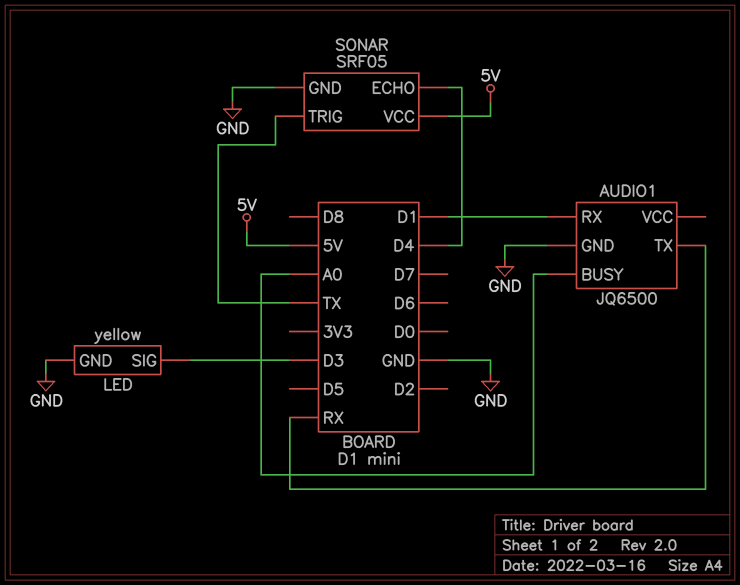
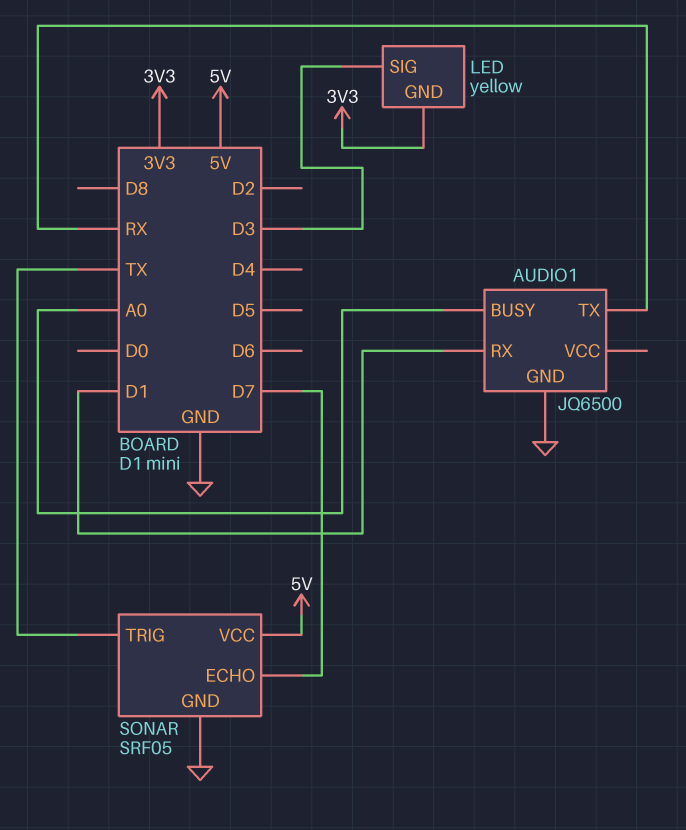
LED pin GND: GND -> 3V3
SONAR pin ECHO: D4 -> D7

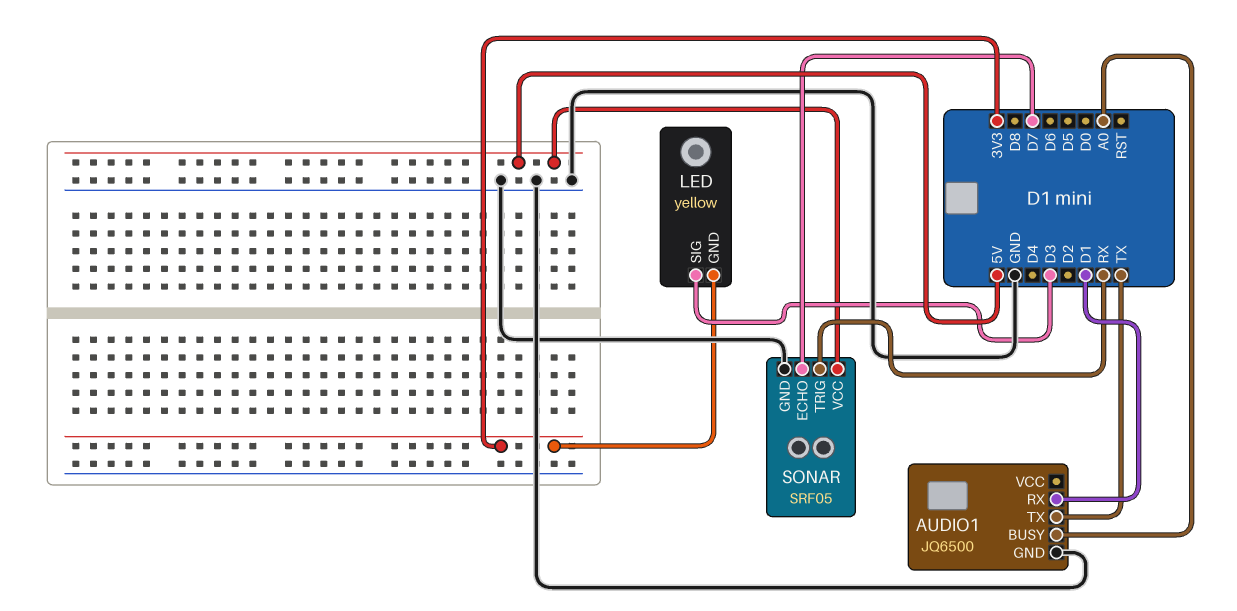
AUDIO1 pin TX: RX -> TX
SONAR pin TRIG: TX -> RX

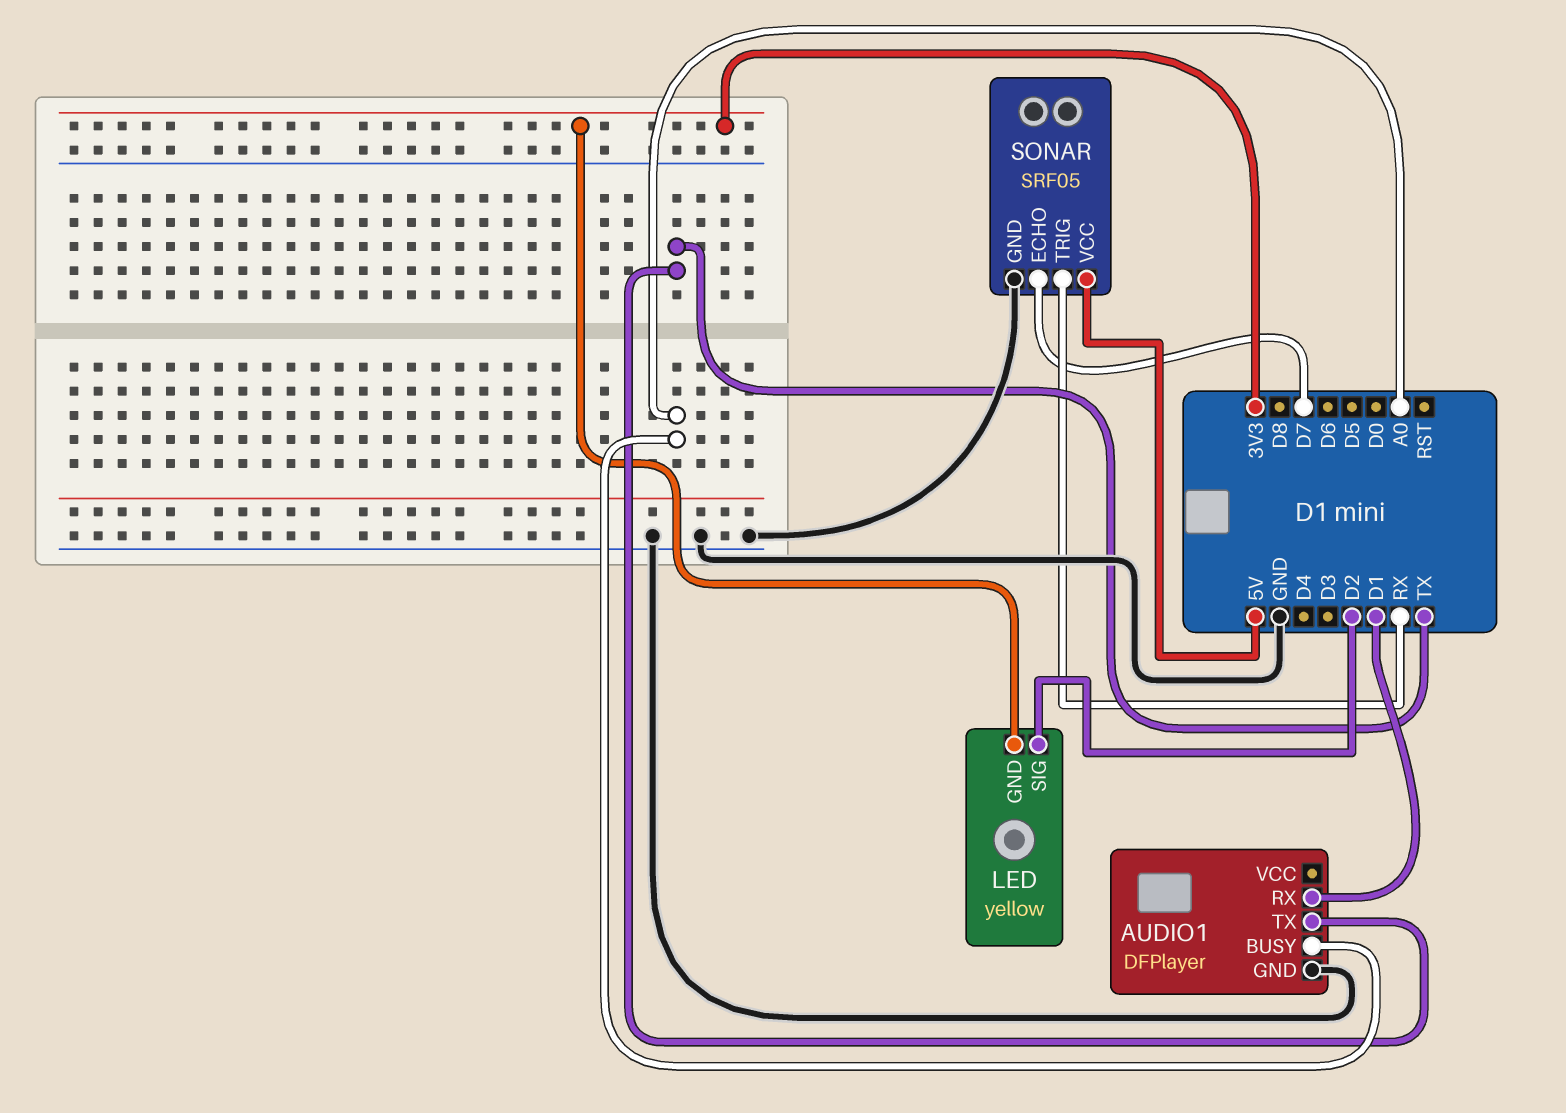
AUDIO1: JQ6500 -> DFPlayer
LED pin SIG: D3 -> D2

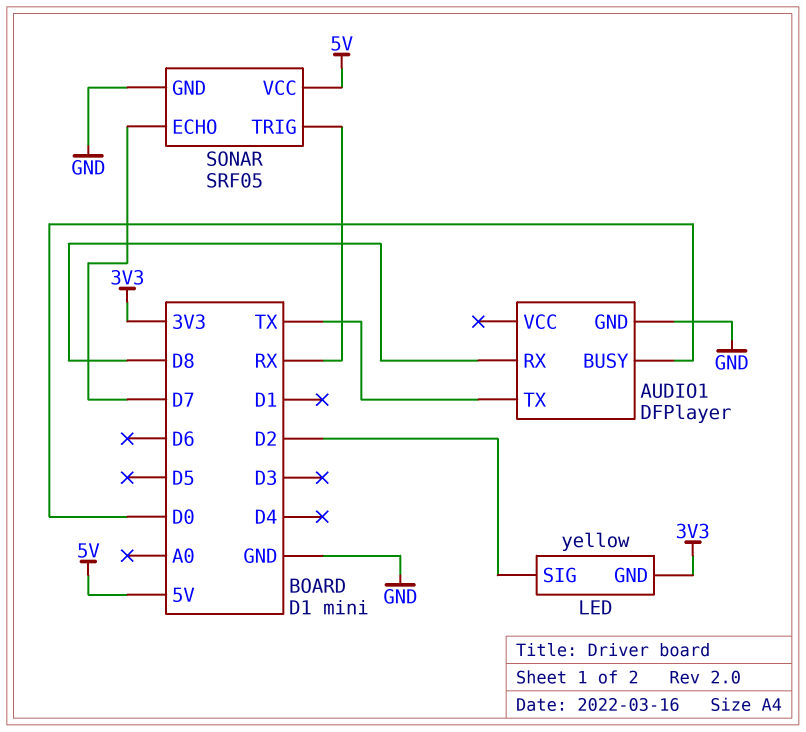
AUDIO1 pin BUSY: A0 -> D0
AUDIO1 pin RX: D1 -> D8

